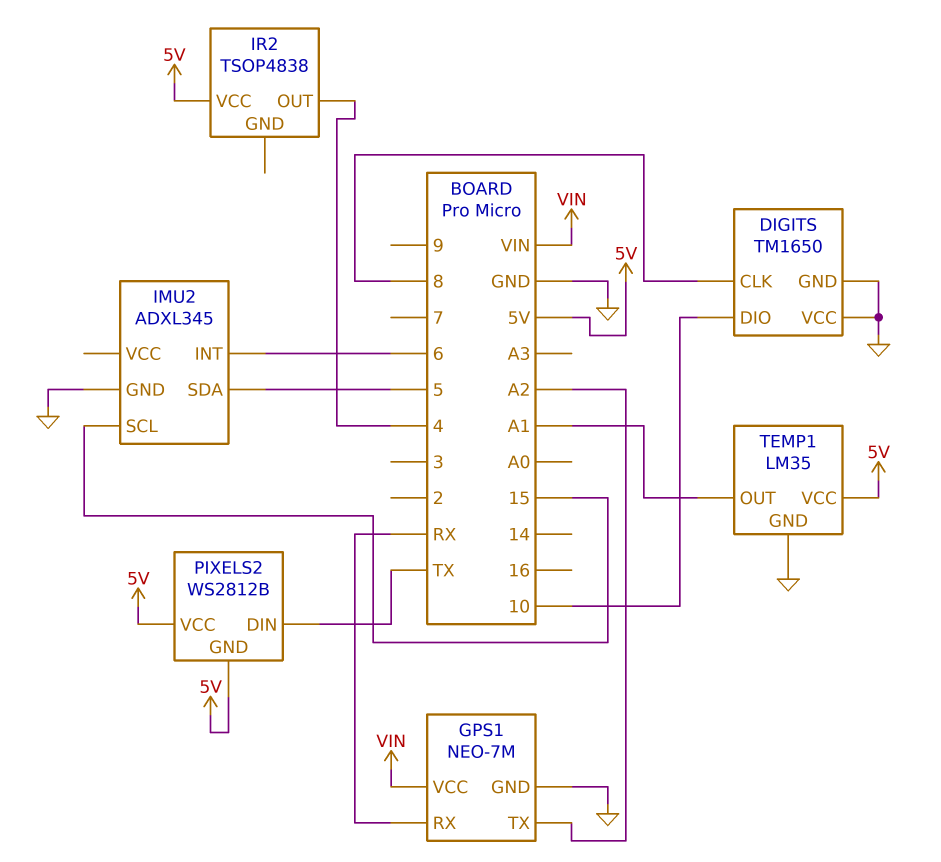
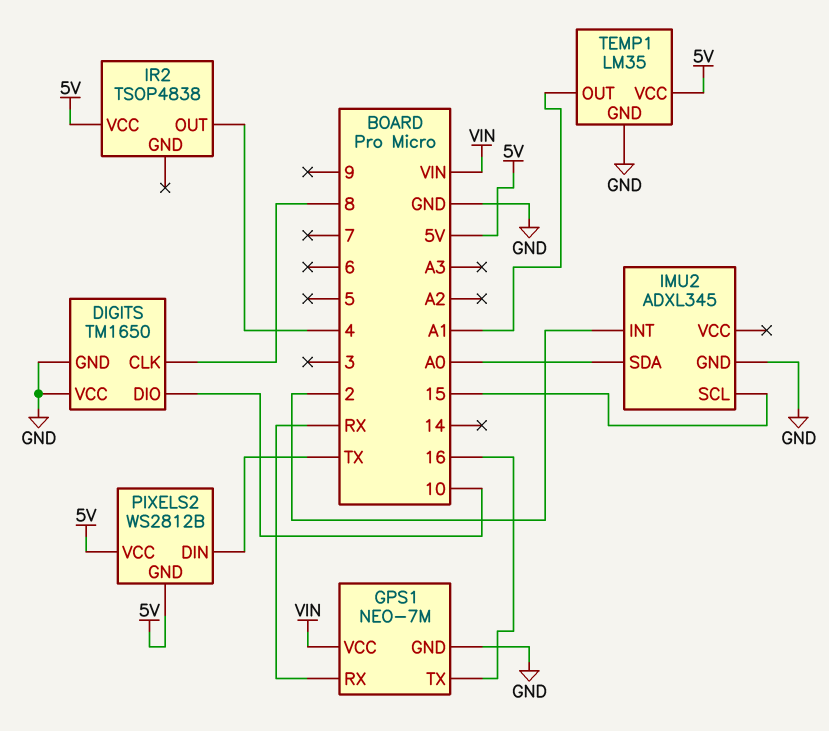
GPS1 pin TX: A2 -> 16
IMU2 pin INT: 6 -> 2
IMU2 pin SDA: 5 -> A0

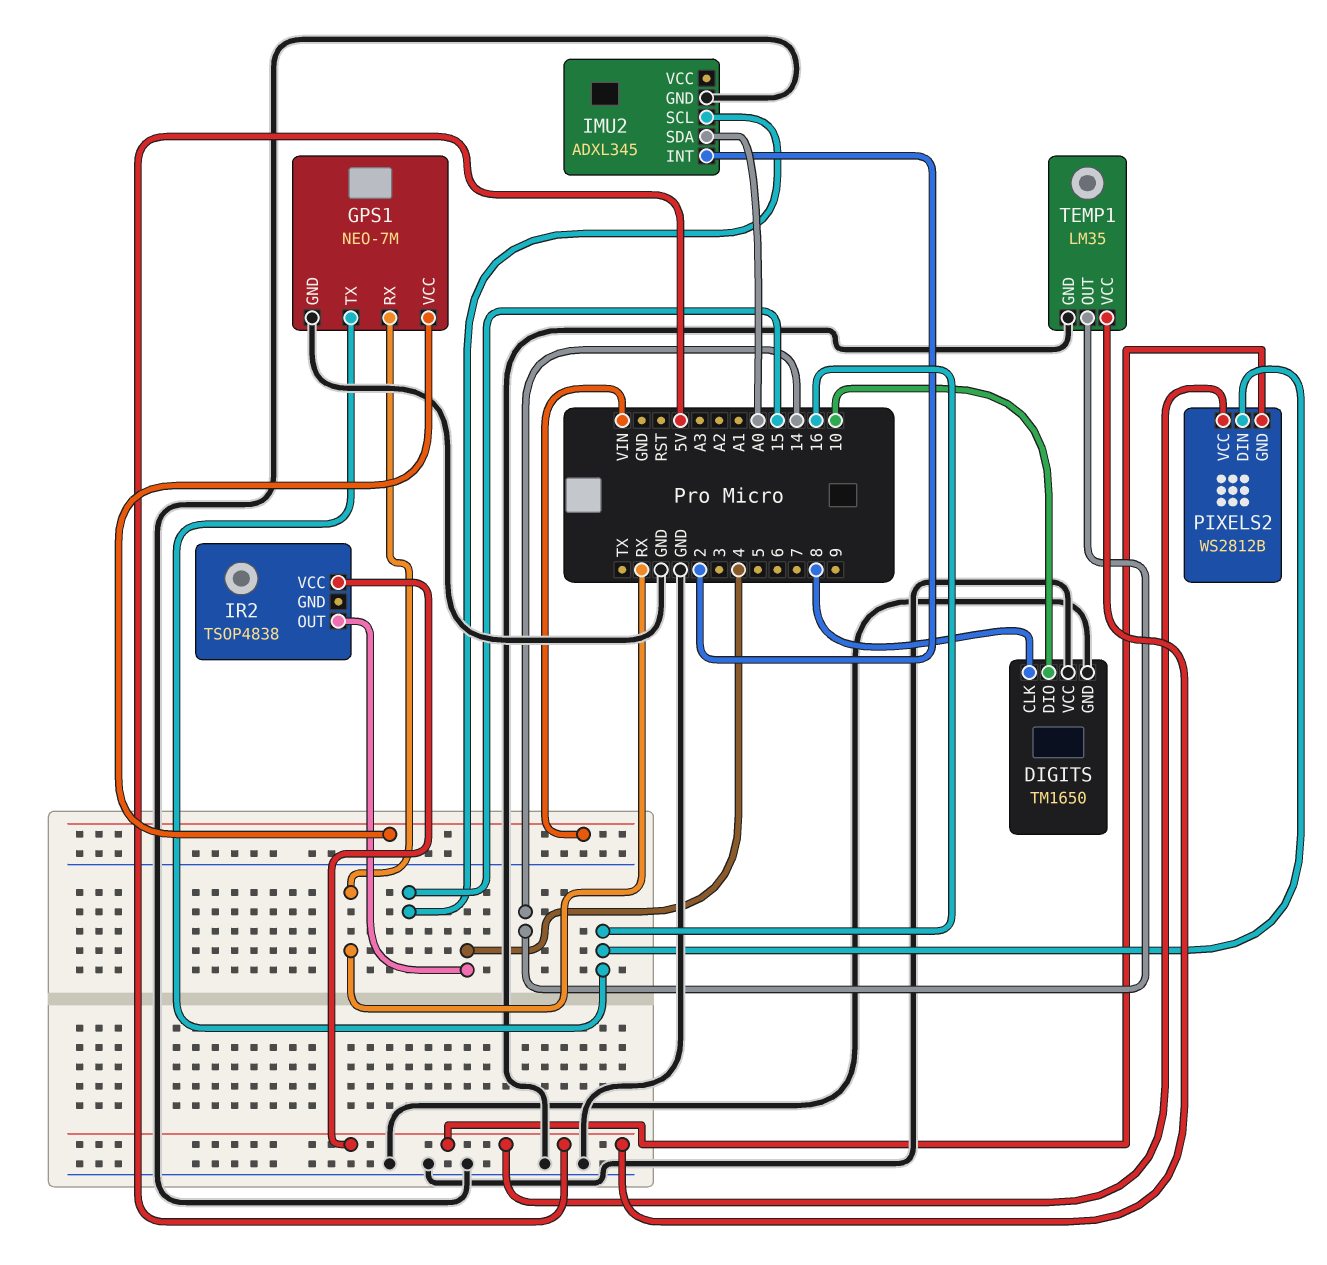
PIXELS2 pin DIN: TX -> 16
TEMP1 pin OUT: A1 -> 14

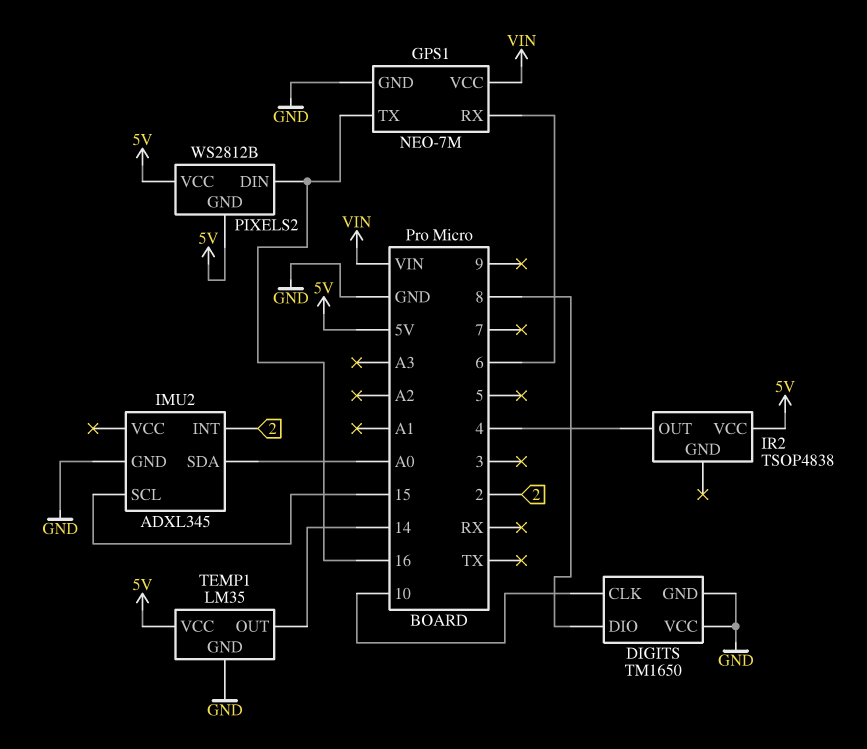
DIGITS pin CLK: 8 -> 10
DIGITS pin DIO: 10 -> 8
GPS1 pin RX: RX -> 6

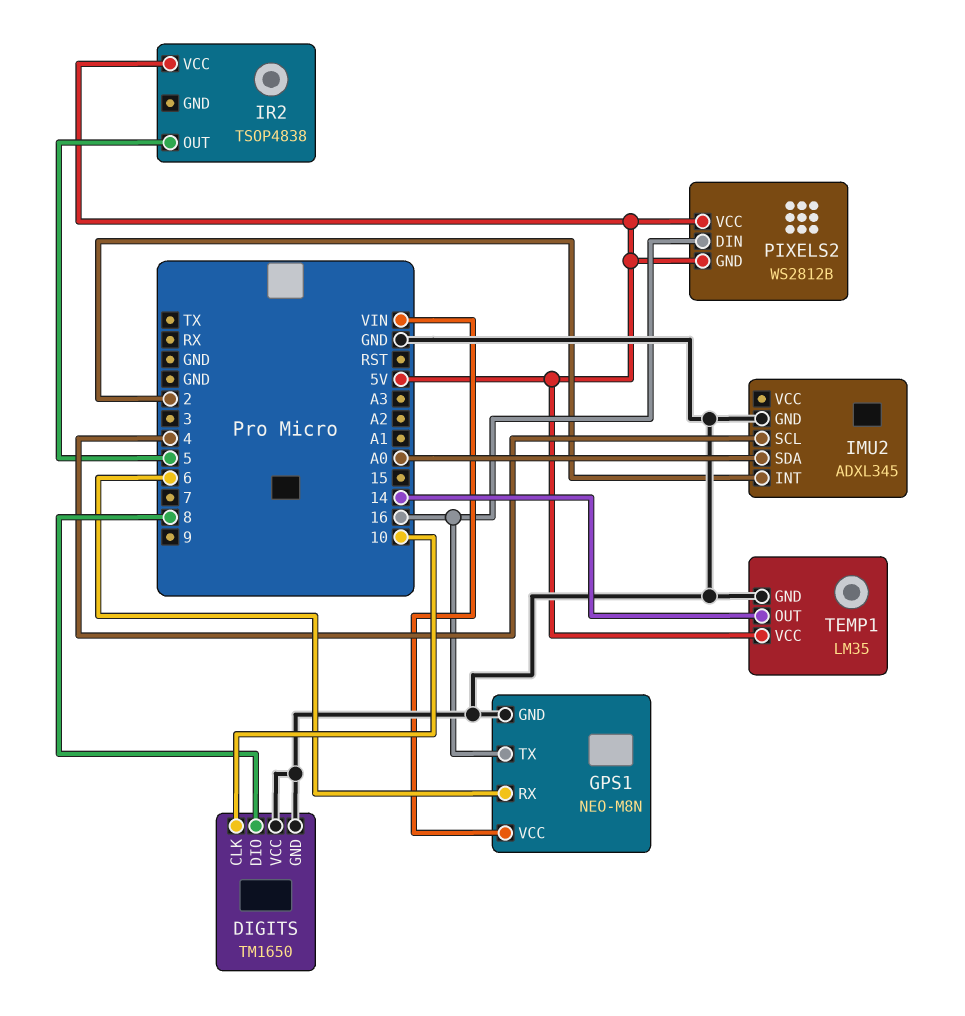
GPS1: NEO-7M -> NEO-M8N
IMU2 pin SCL: 15 -> 4
IR2 pin OUT: 4 -> 5

